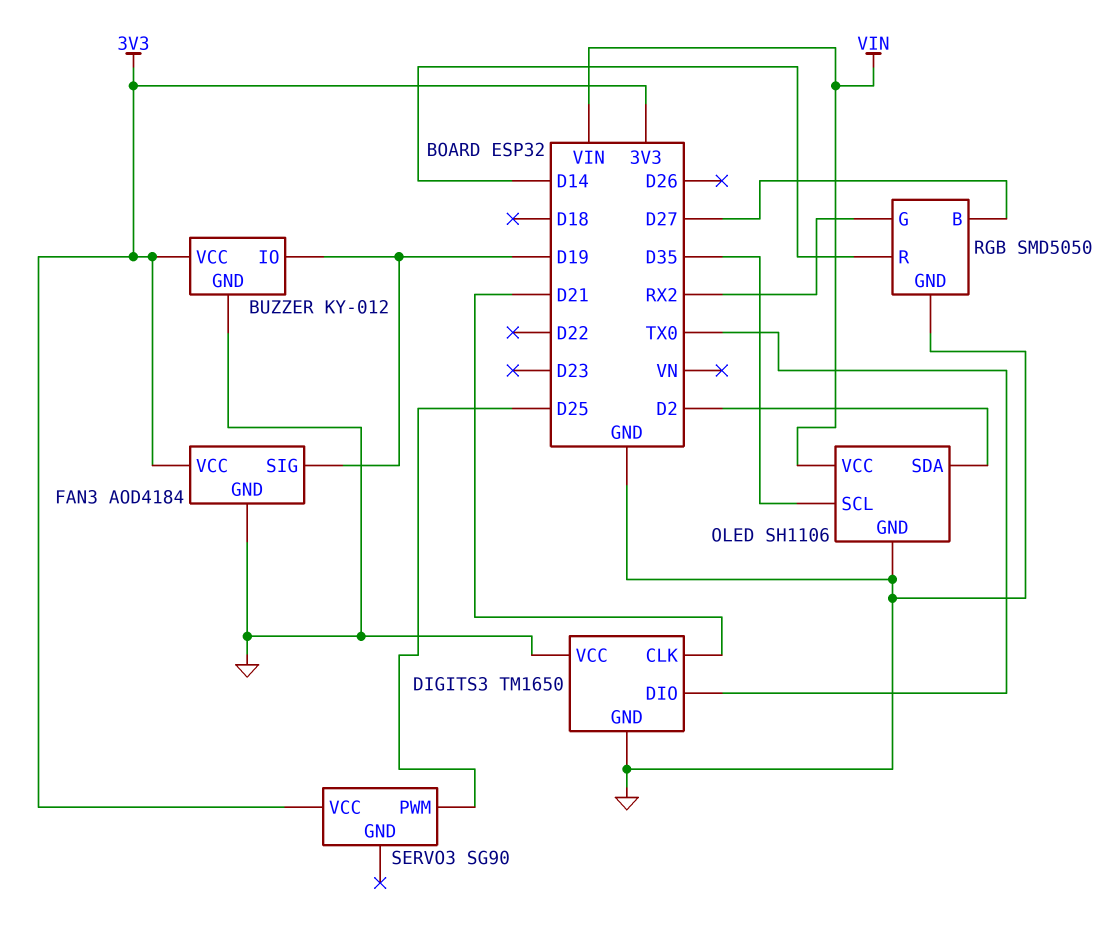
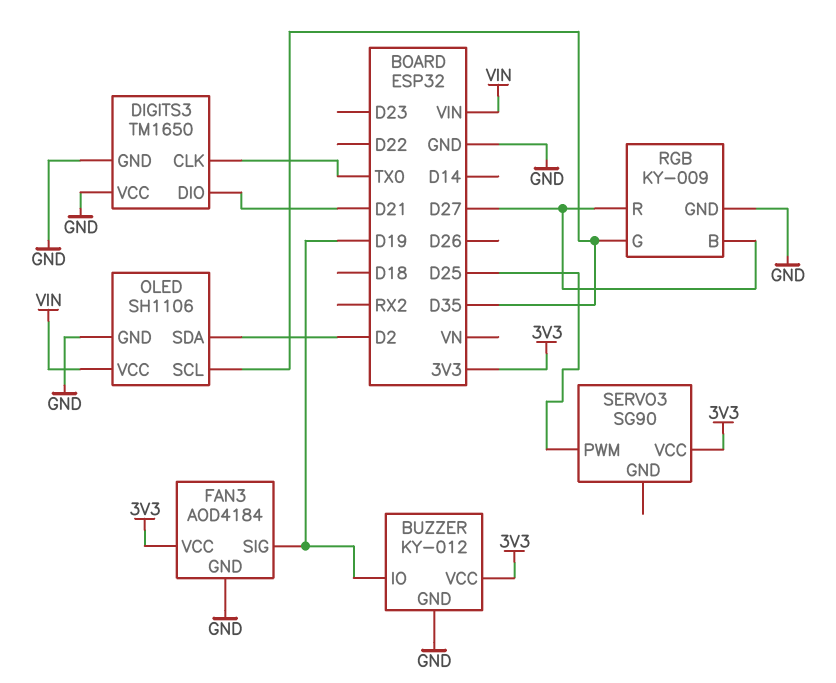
DIGITS3 pin CLK: D21 -> TX0
DIGITS3 pin DIO: TX0 -> D21
RGB: SMD5050 -> KY-009
RGB pin G: RX2 -> D35
RGB pin R: D14 -> D27

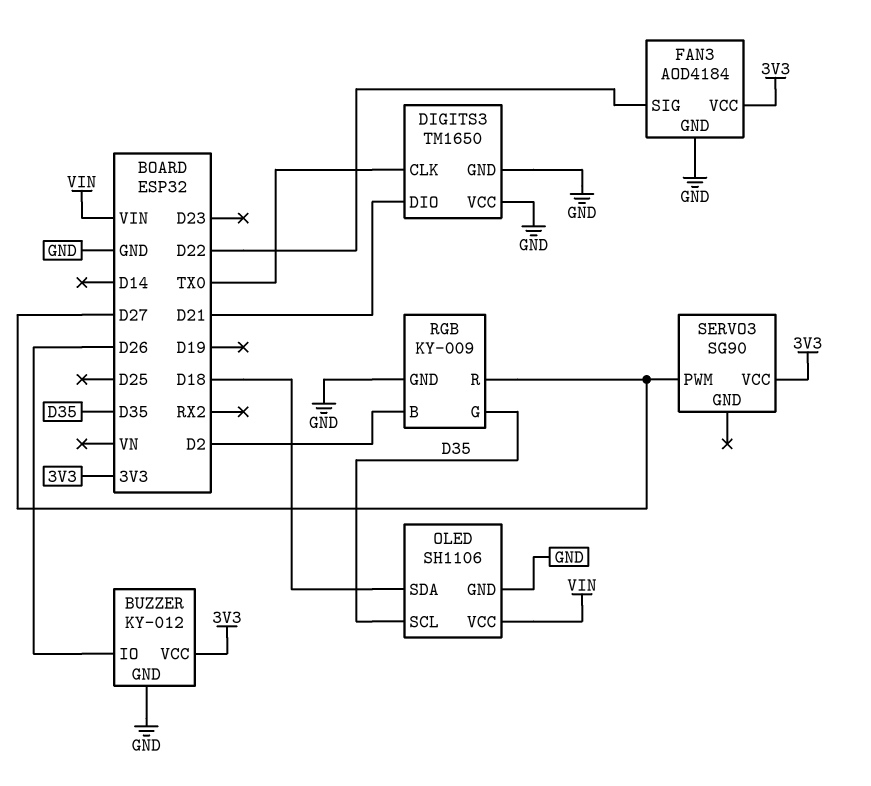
BUZZER pin IO: D19 -> D26
FAN3 pin SIG: D19 -> D22
OLED pin SDA: D2 -> D18
RGB pin B: D27 -> D2
SERVO3 pin PWM: D25 -> D27

